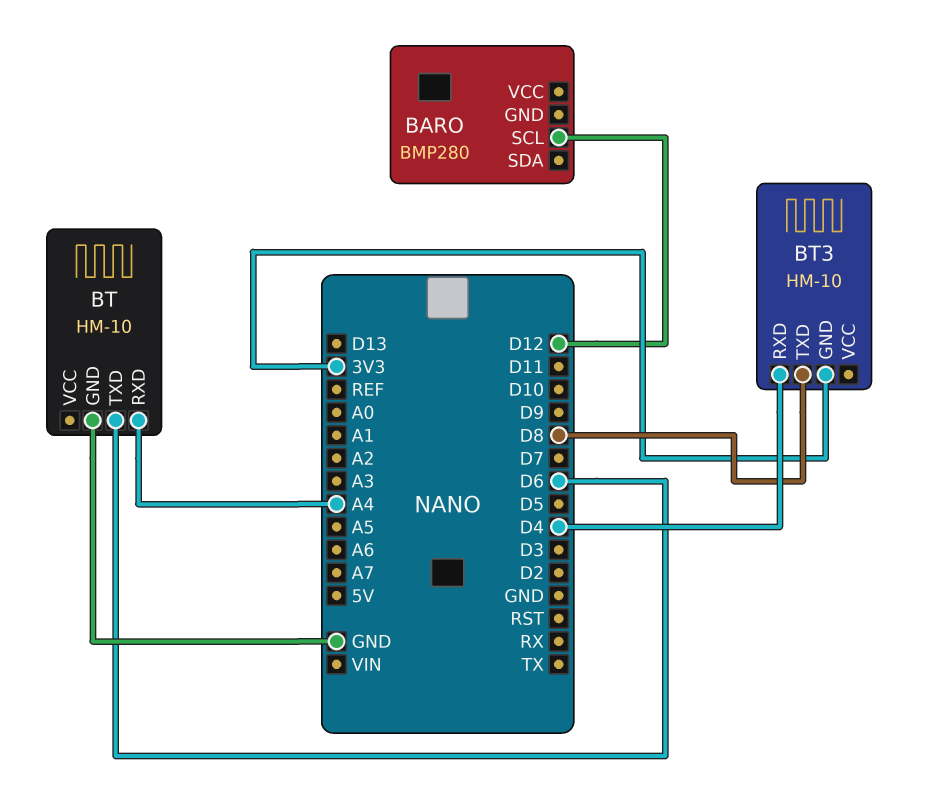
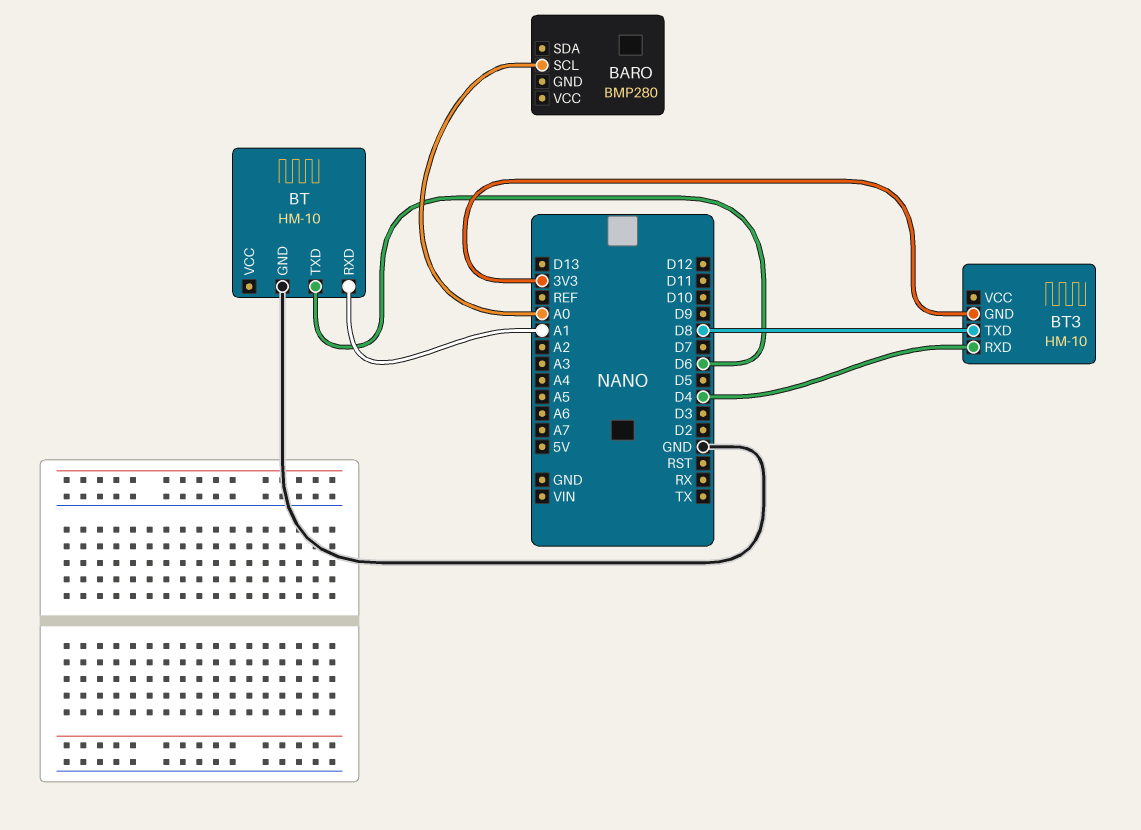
BARO pin SCL: D12 -> A0
BT pin RXD: A4 -> A1

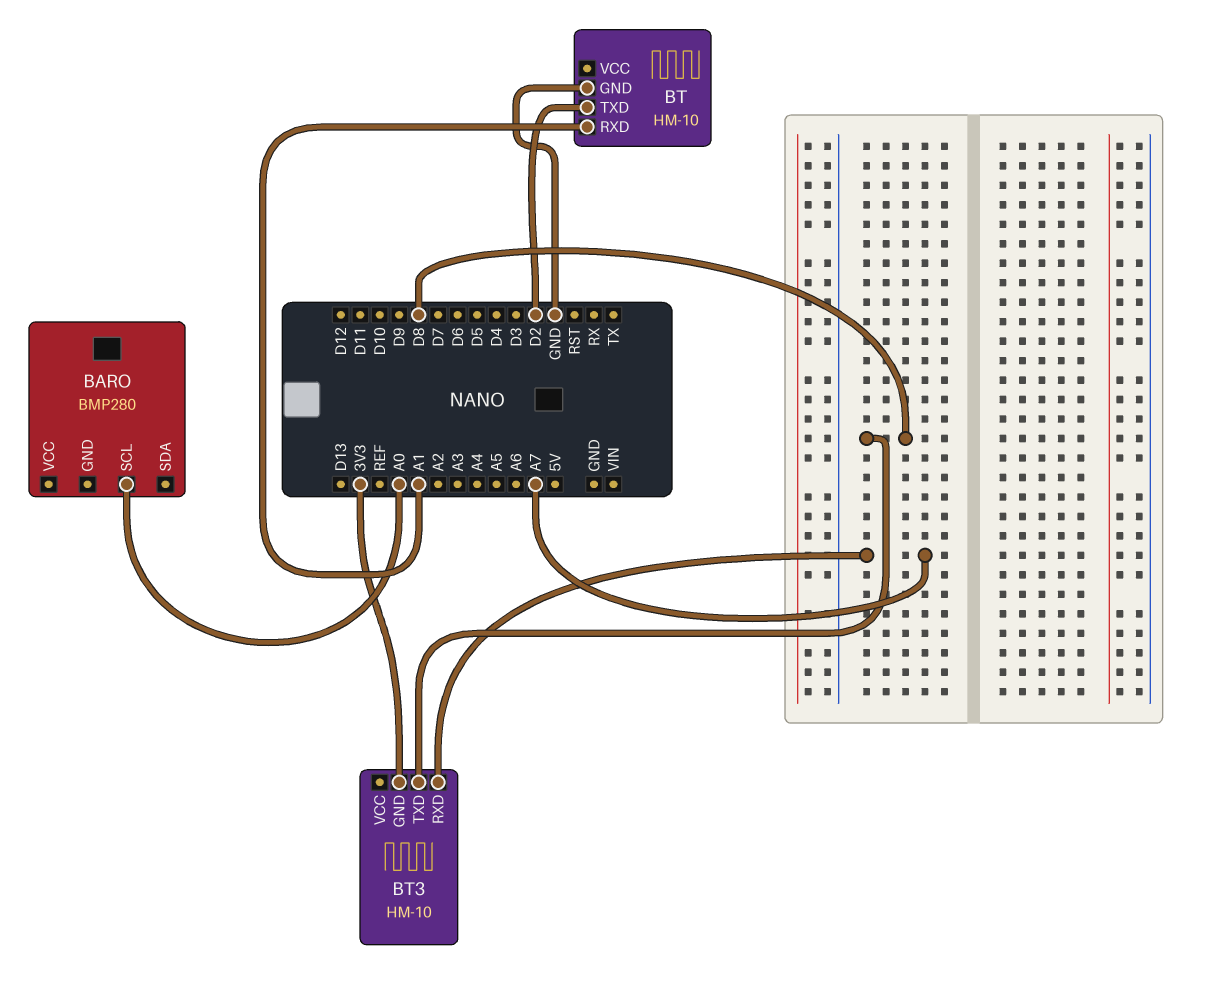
BT pin TXD: D6 -> D2
BT3 pin RXD: D4 -> A7

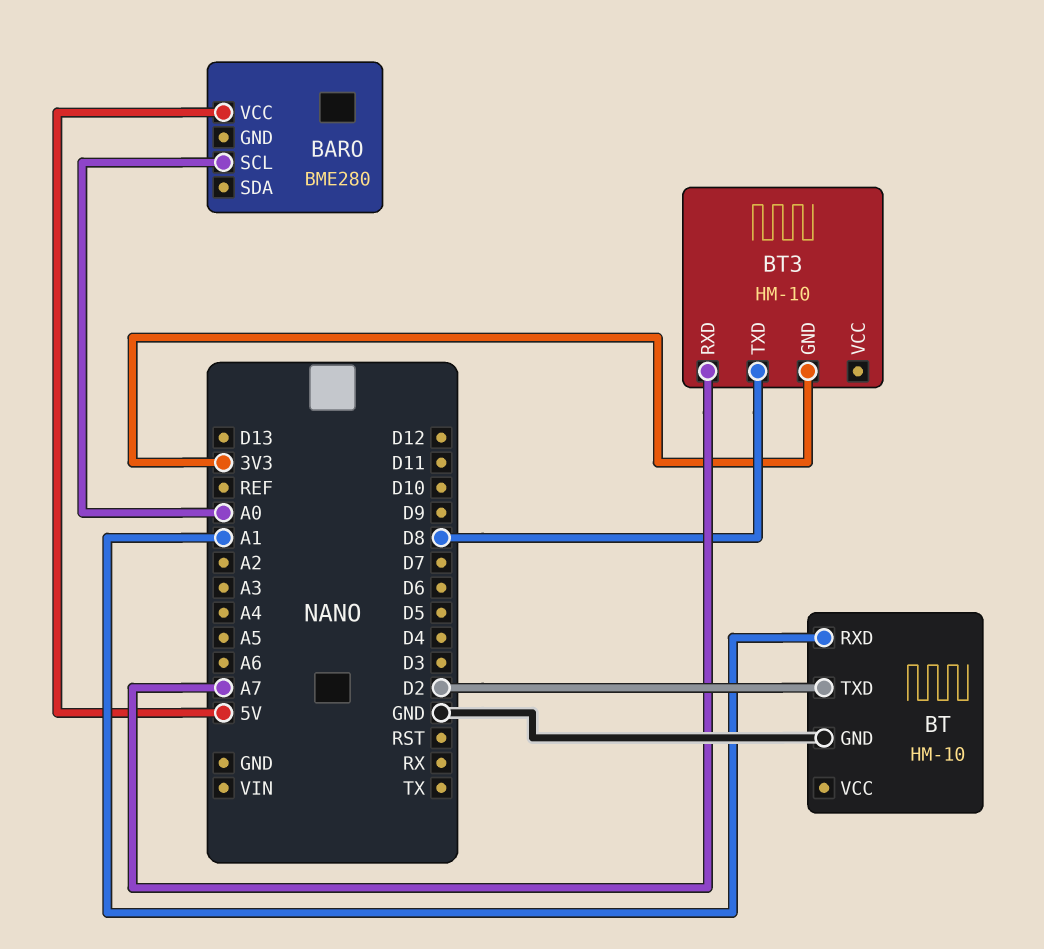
BARO: BMP280 -> BME280
BARO pin VCC: none -> 5V

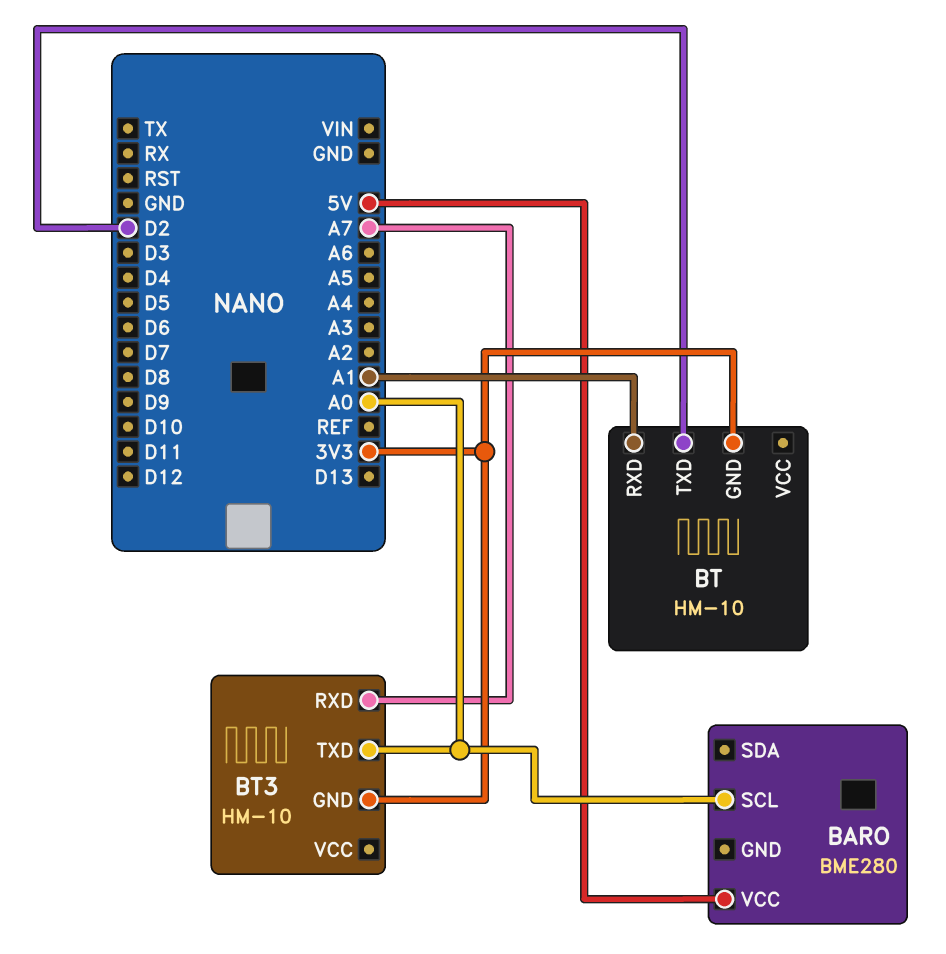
BT pin GND: GND -> 3V3
BT3 pin TXD: D8 -> A0

